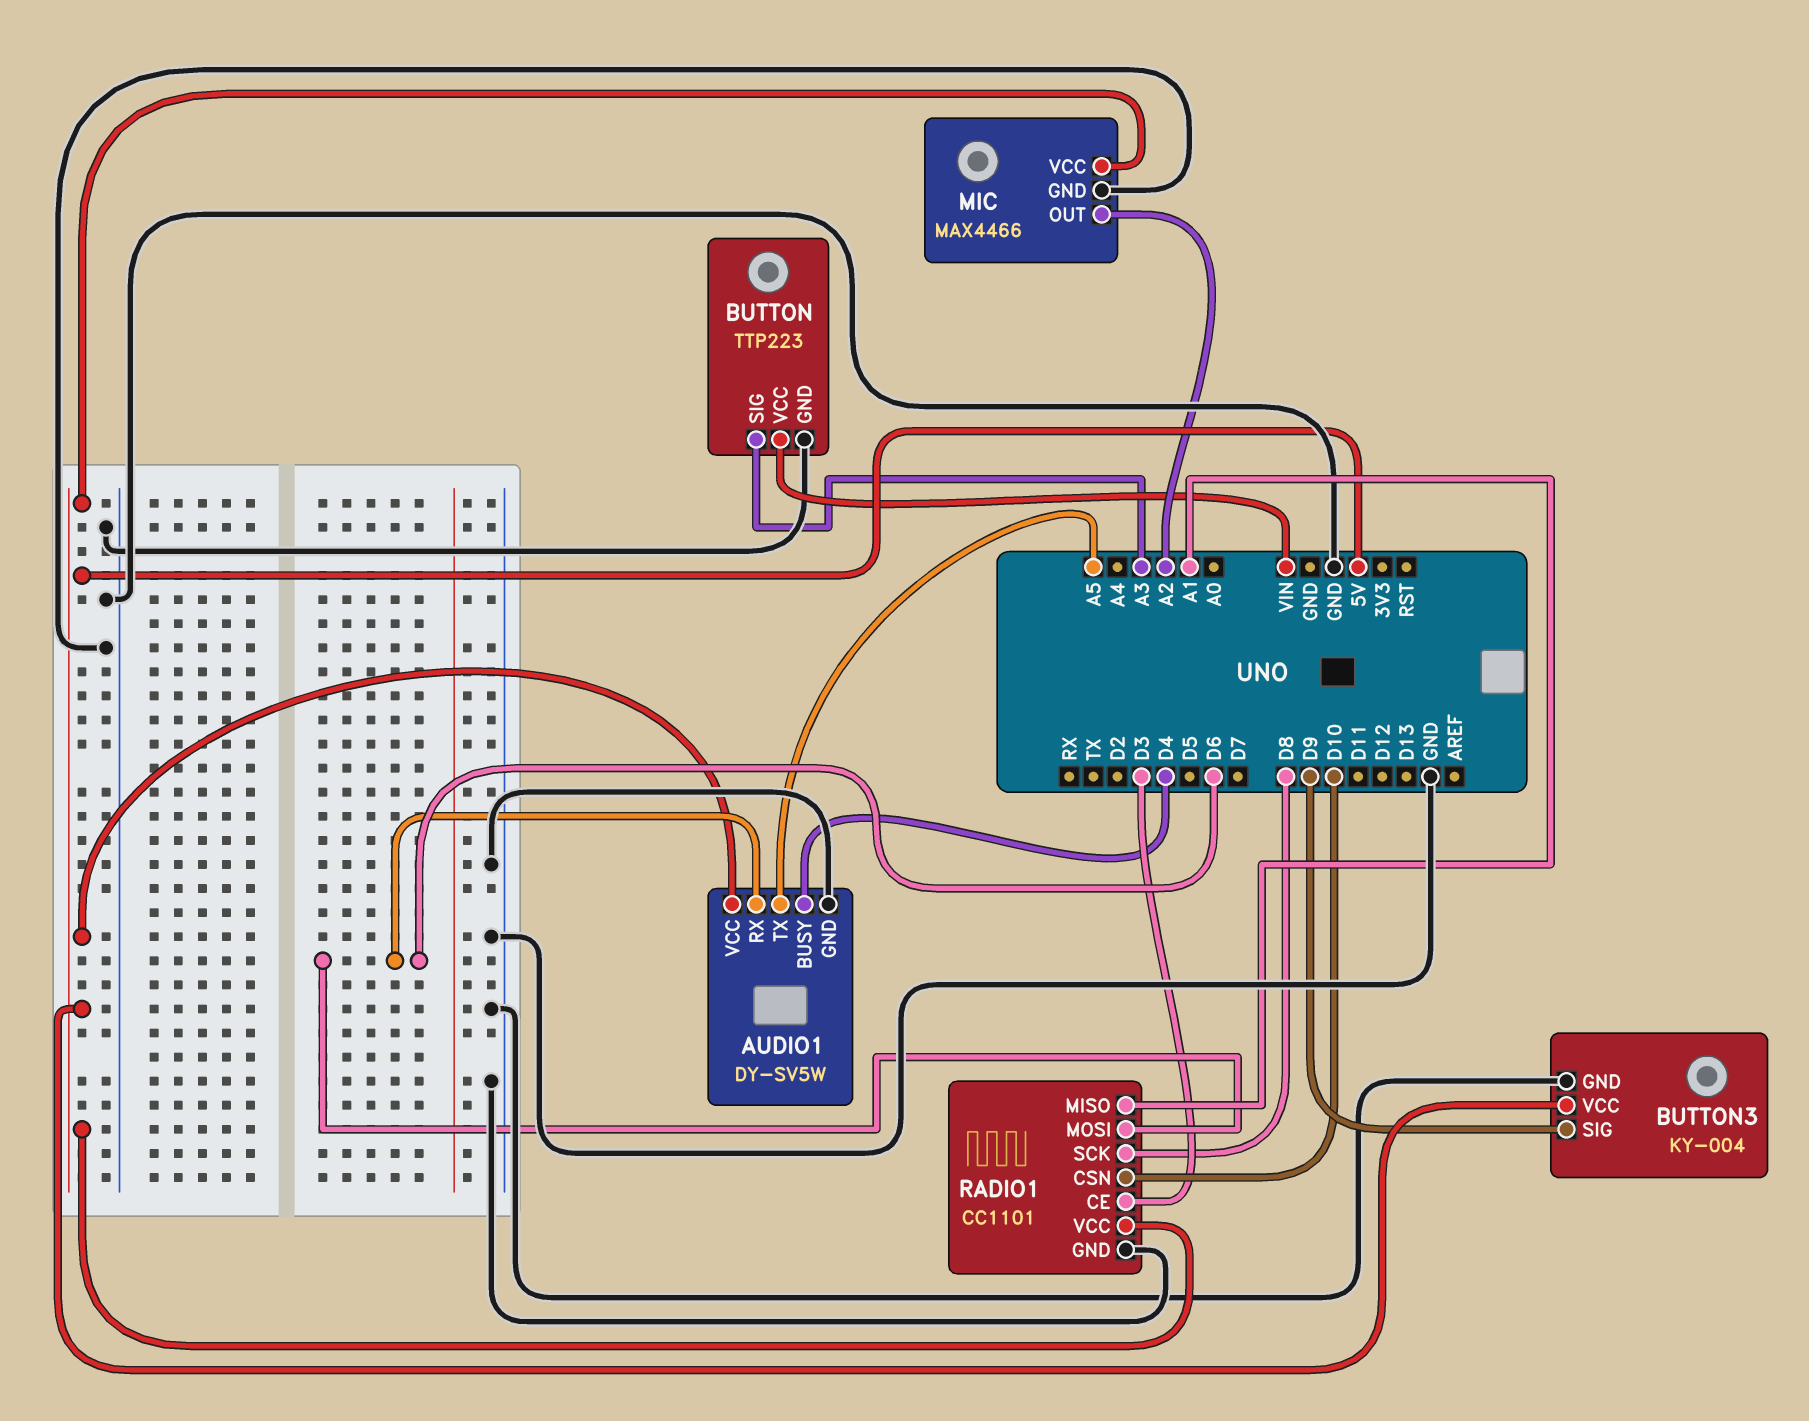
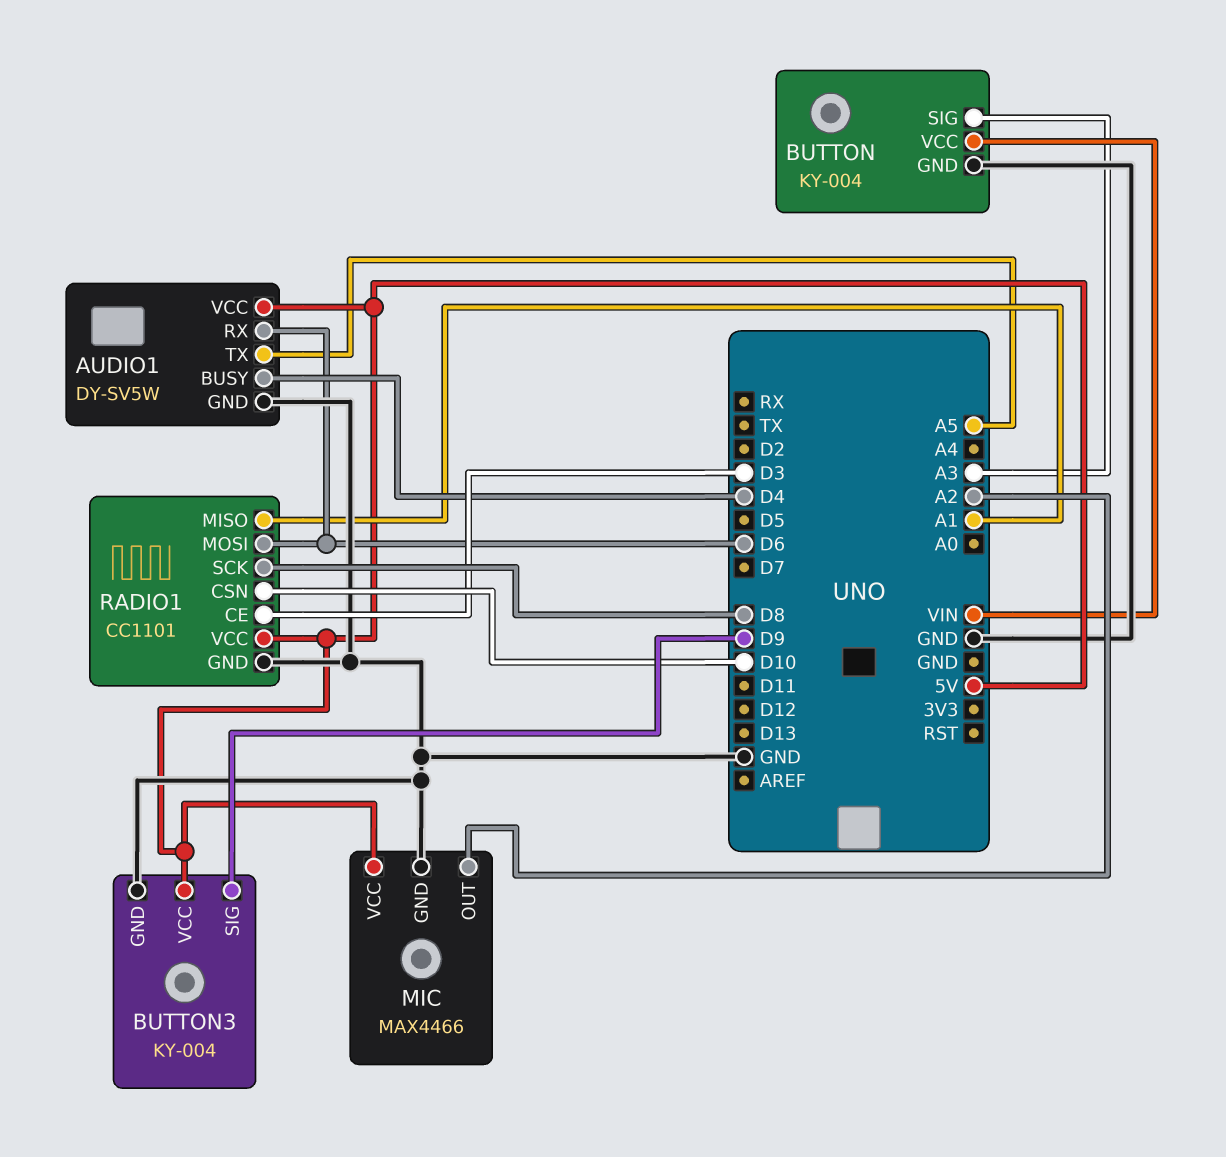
BUTTON: TTP223 -> KY-004

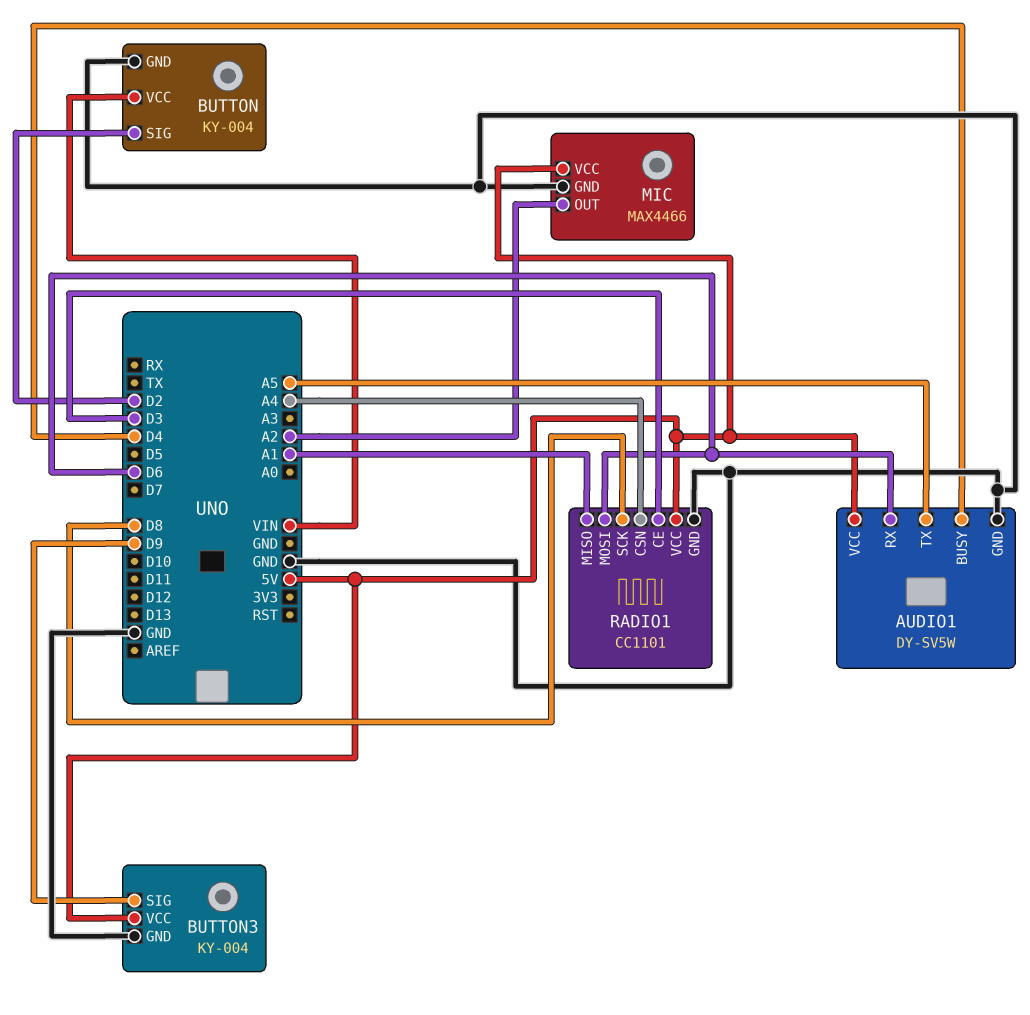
BUTTON pin SIG: A3 -> D2
RADIO1 pin CSN: D10 -> A4

